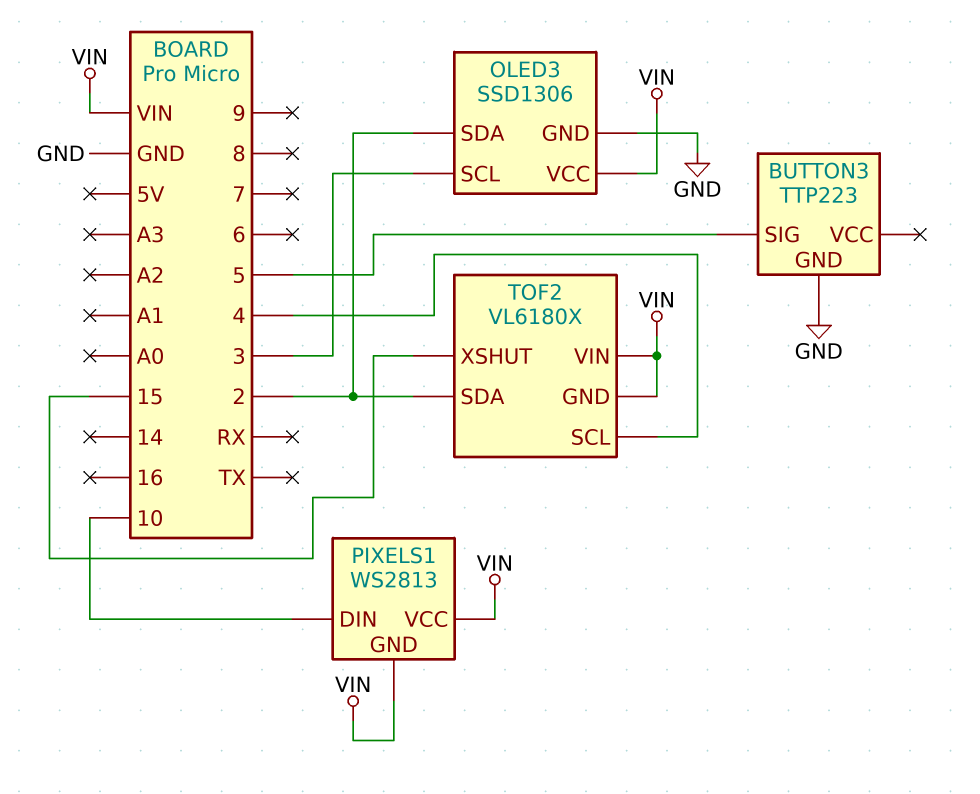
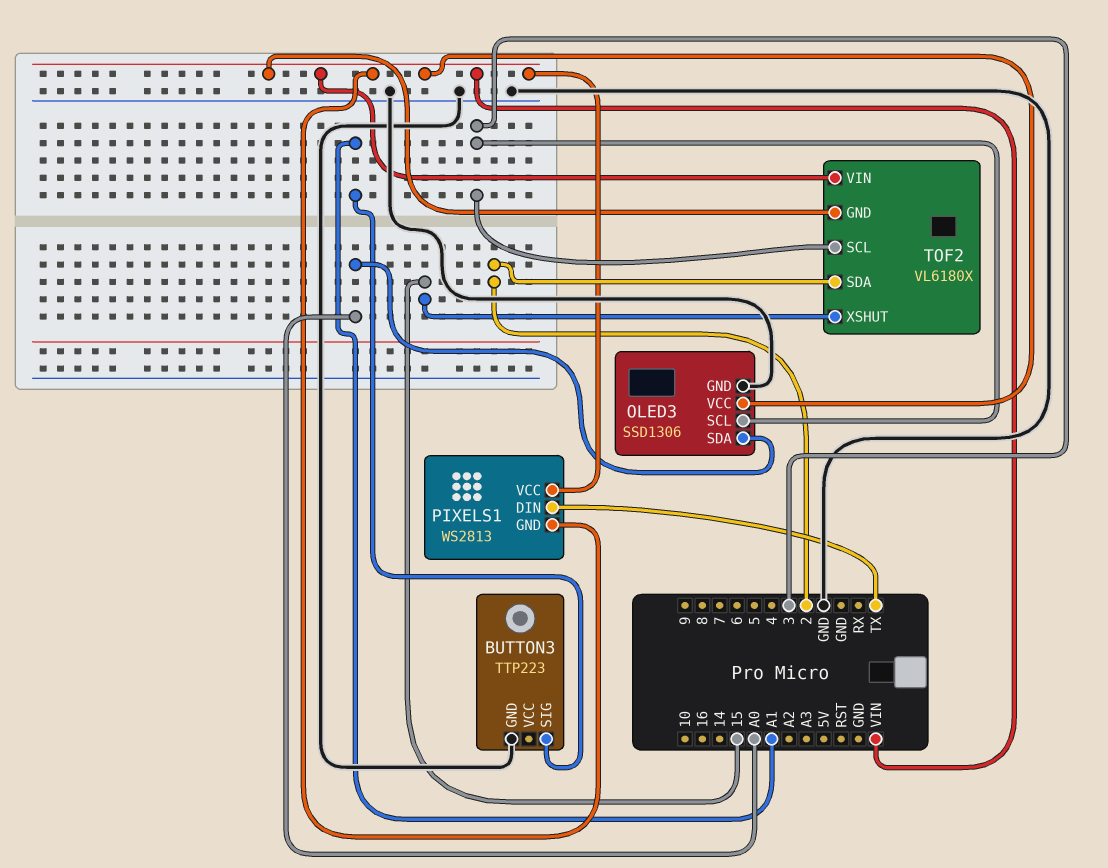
BUTTON3 pin SIG: 5 -> A1
OLED3 pin SDA: 2 -> A0
PIXELS1 pin DIN: 10 -> TX
TOF2 pin SCL: 4 -> 3

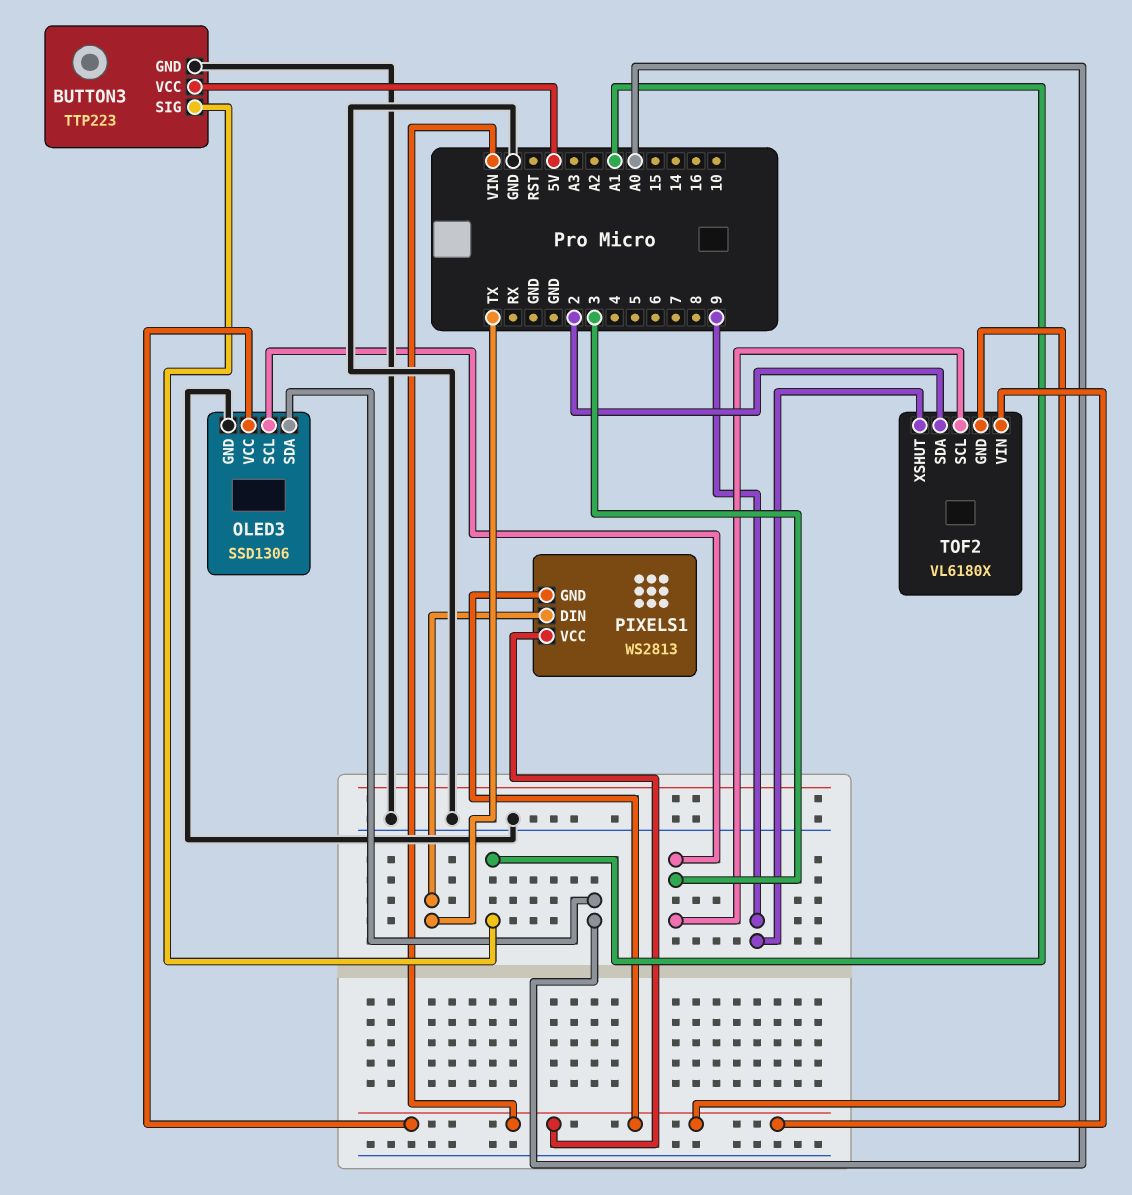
BUTTON3 pin VCC: none -> 5V
TOF2 pin XSHUT: 15 -> 9

